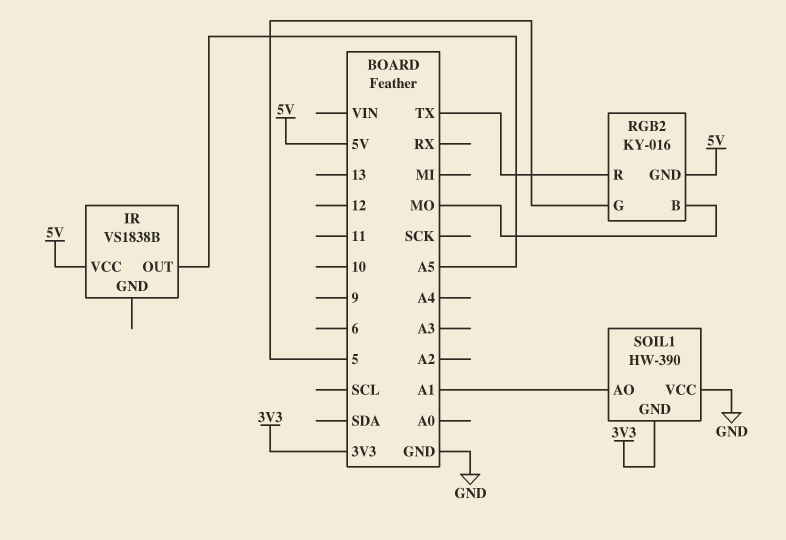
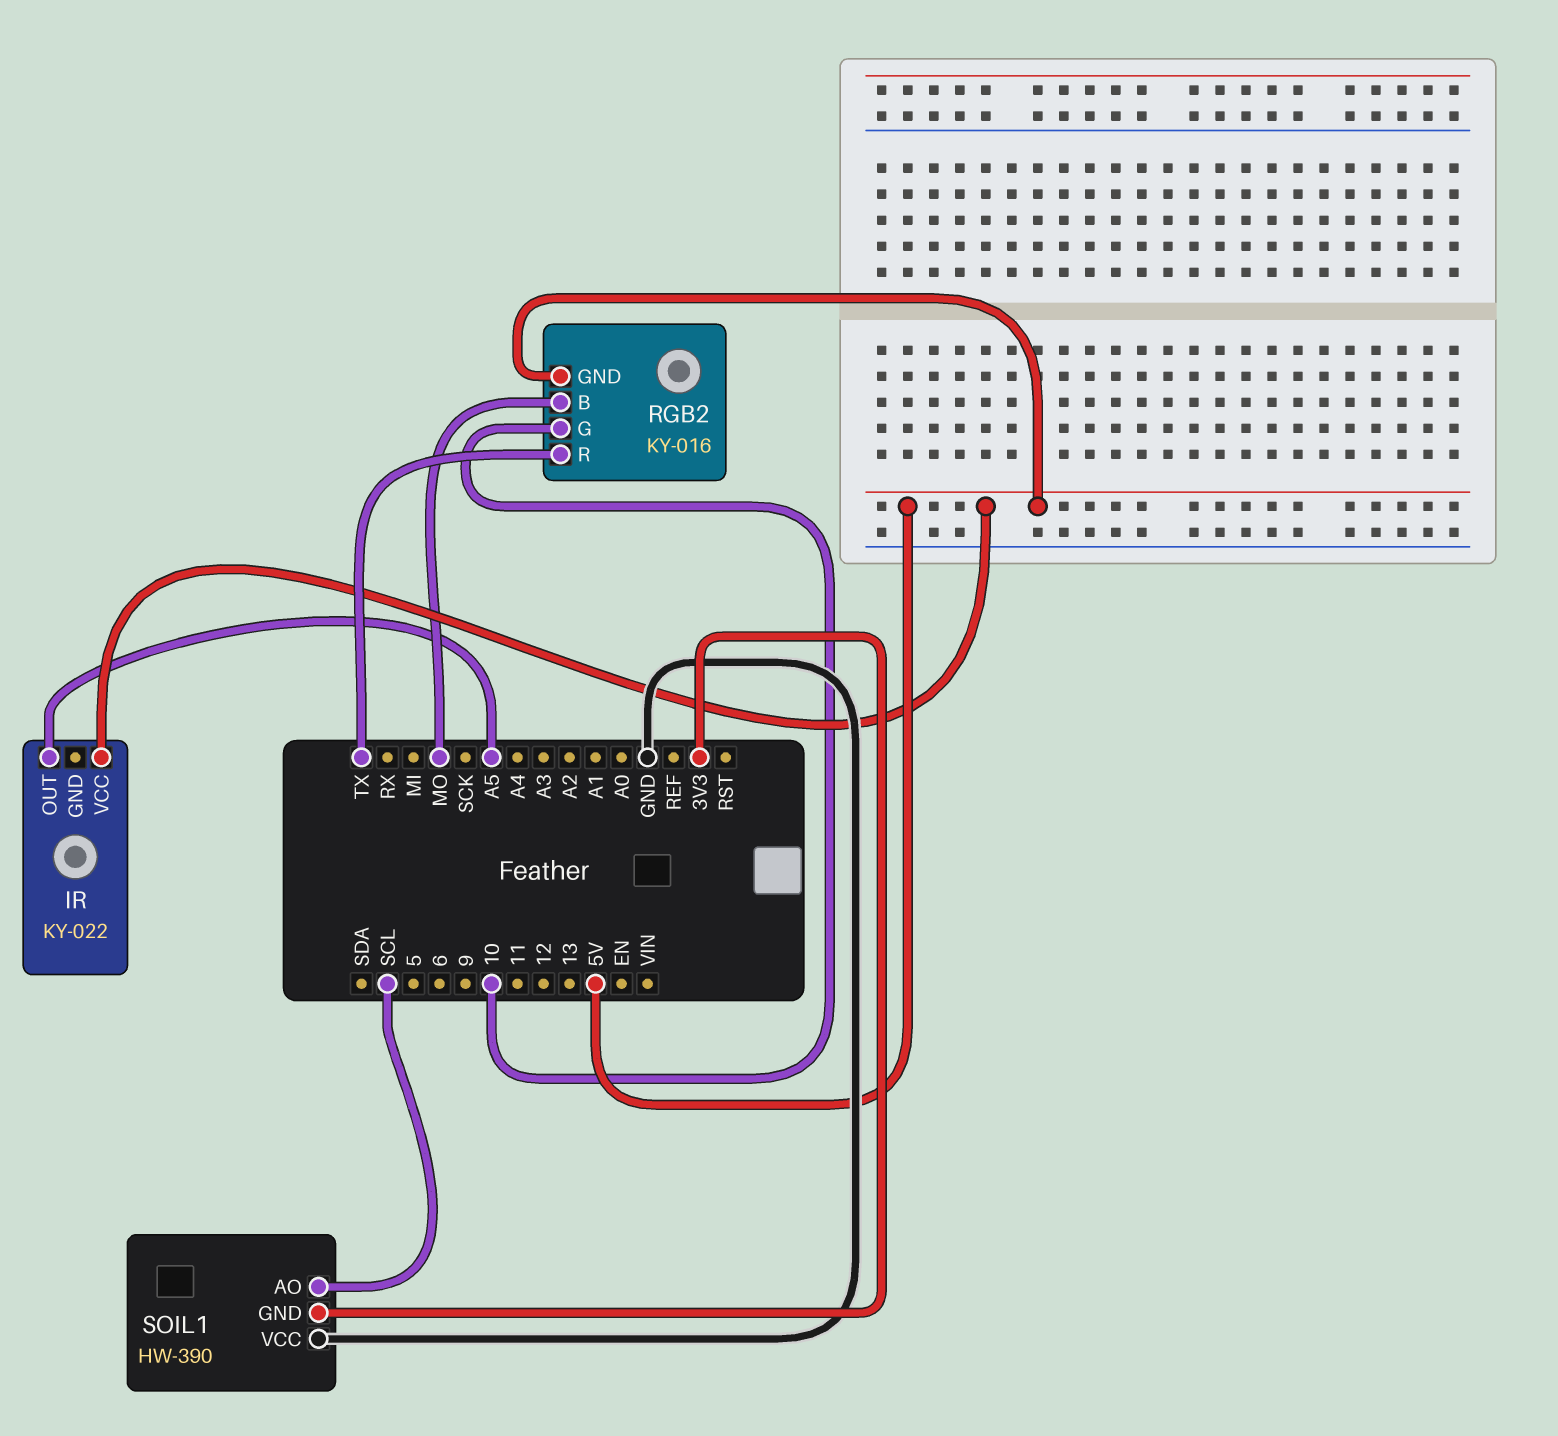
IR: VS1838B -> KY-022
RGB2 pin G: 5 -> 10
SOIL1 pin AO: A1 -> SCL

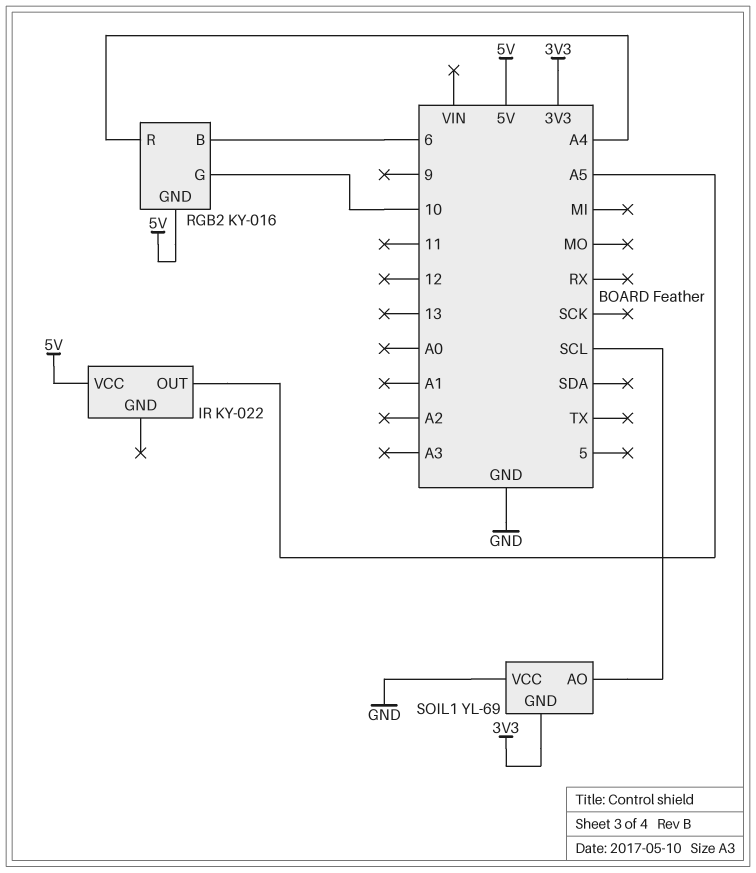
RGB2 pin B: MO -> 6
RGB2 pin R: TX -> A4
SOIL1: HW-390 -> YL-69

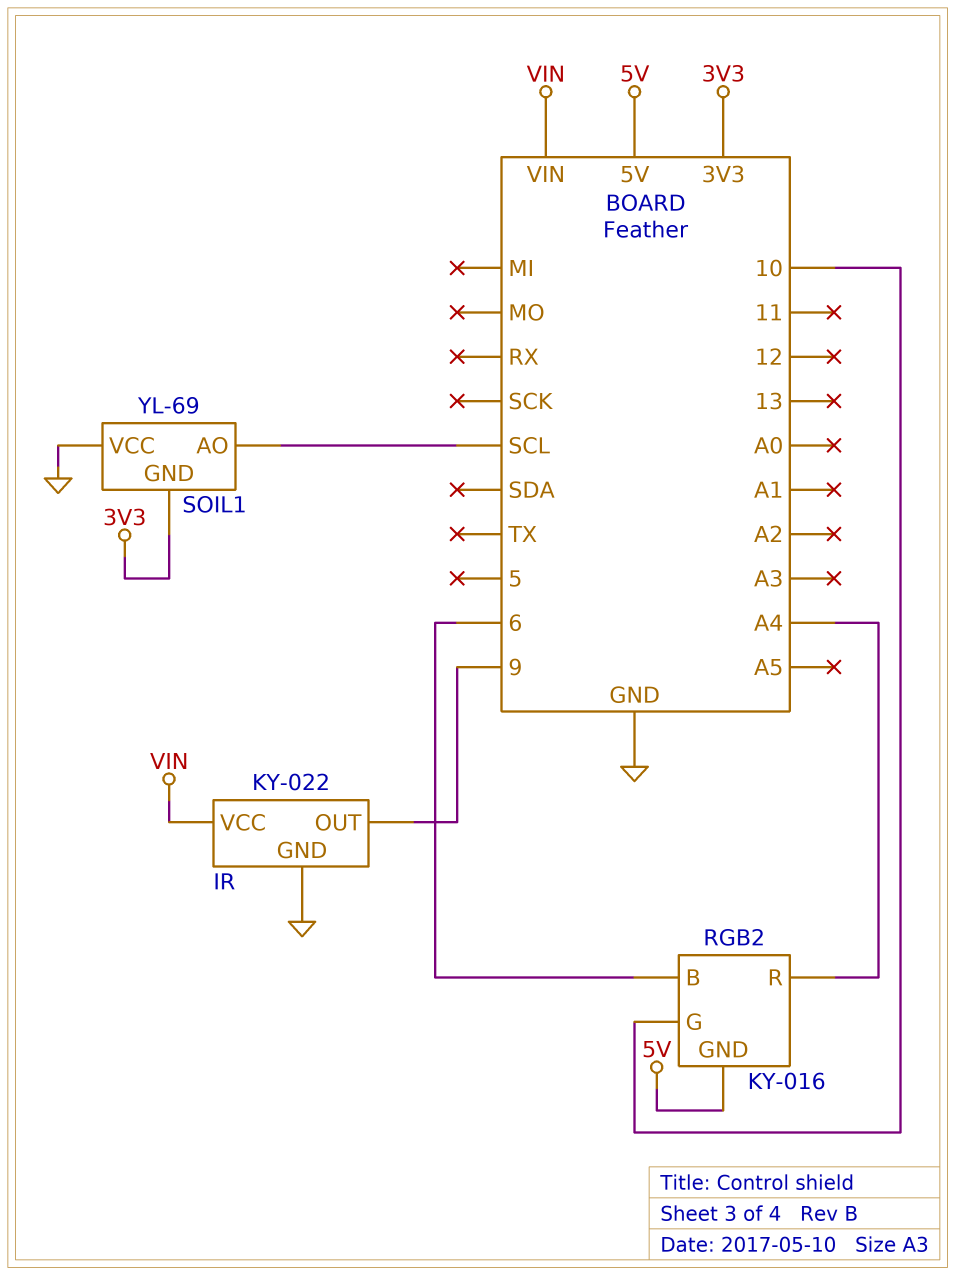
IR pin GND: none -> GND
IR pin OUT: A5 -> 9
IR pin VCC: 5V -> VIN

